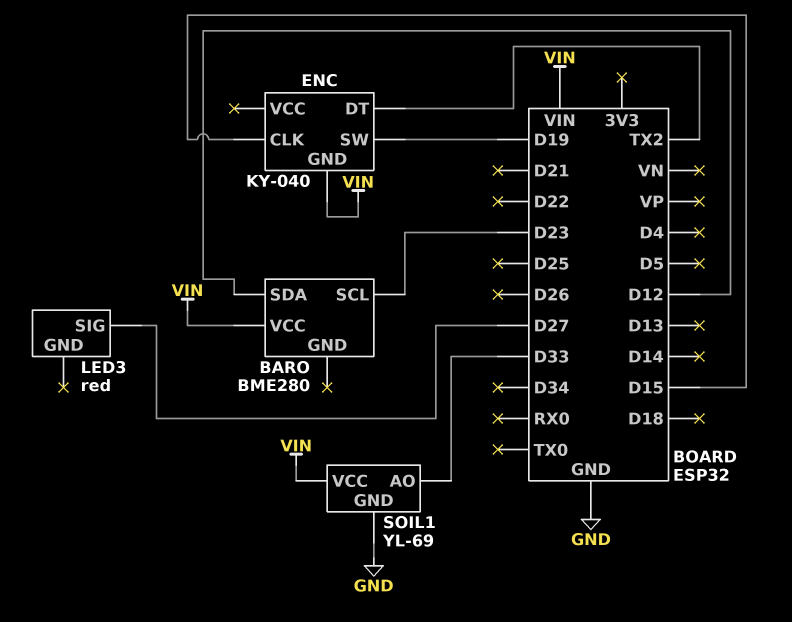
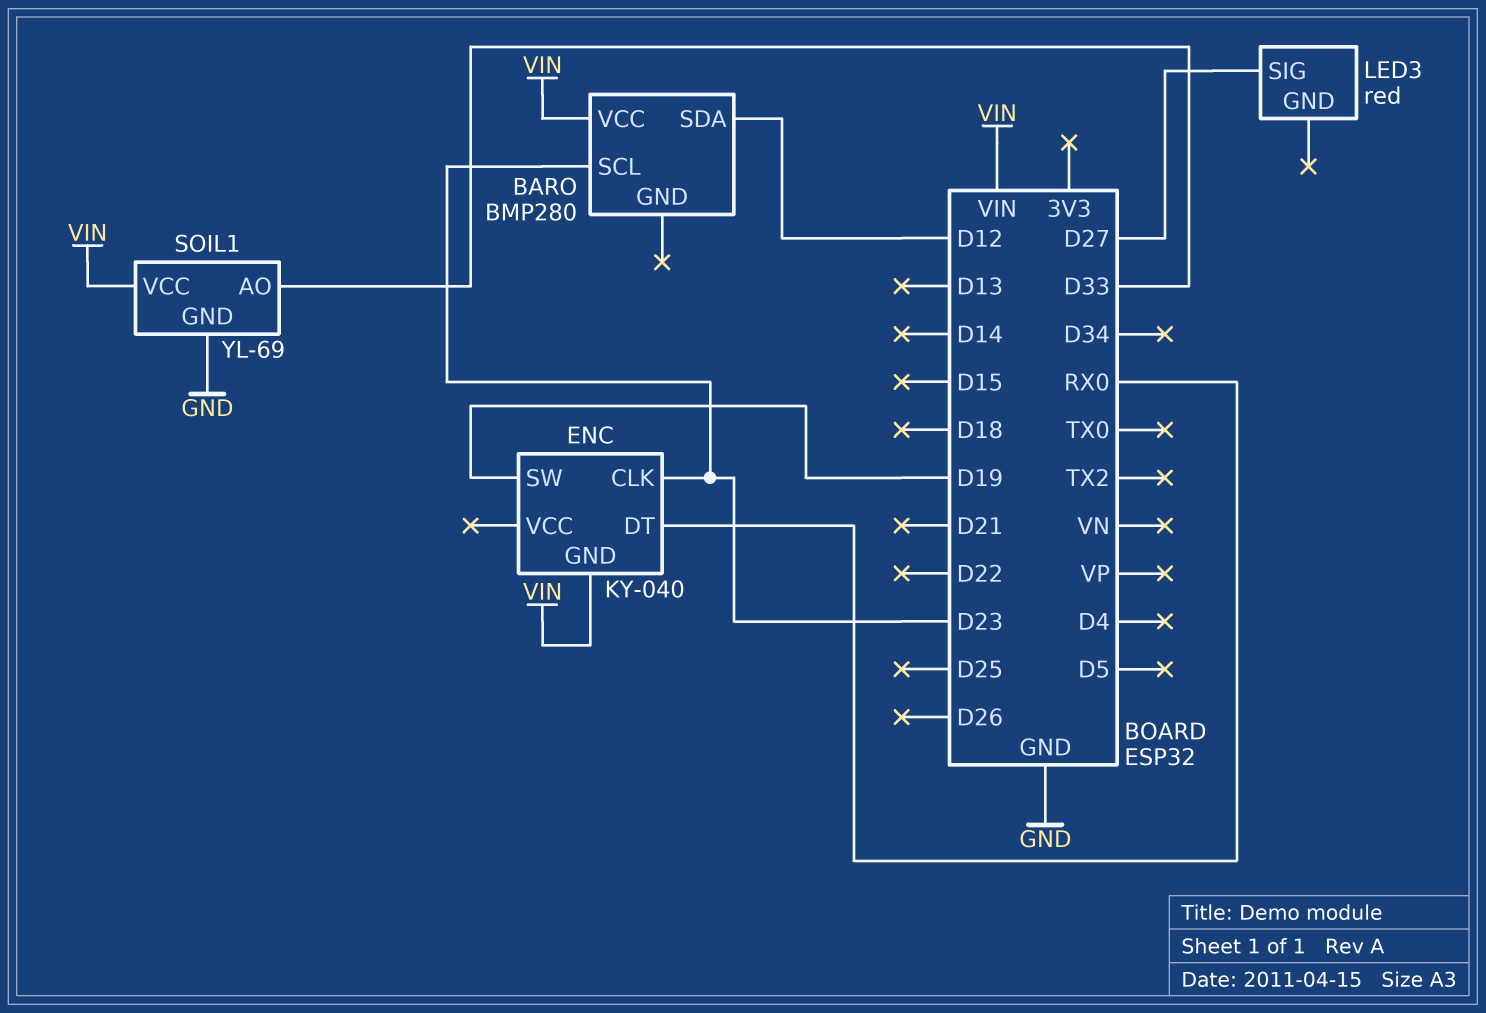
BARO: BME280 -> BMP280
ENC pin CLK: D15 -> D23
ENC pin DT: TX2 -> RX0

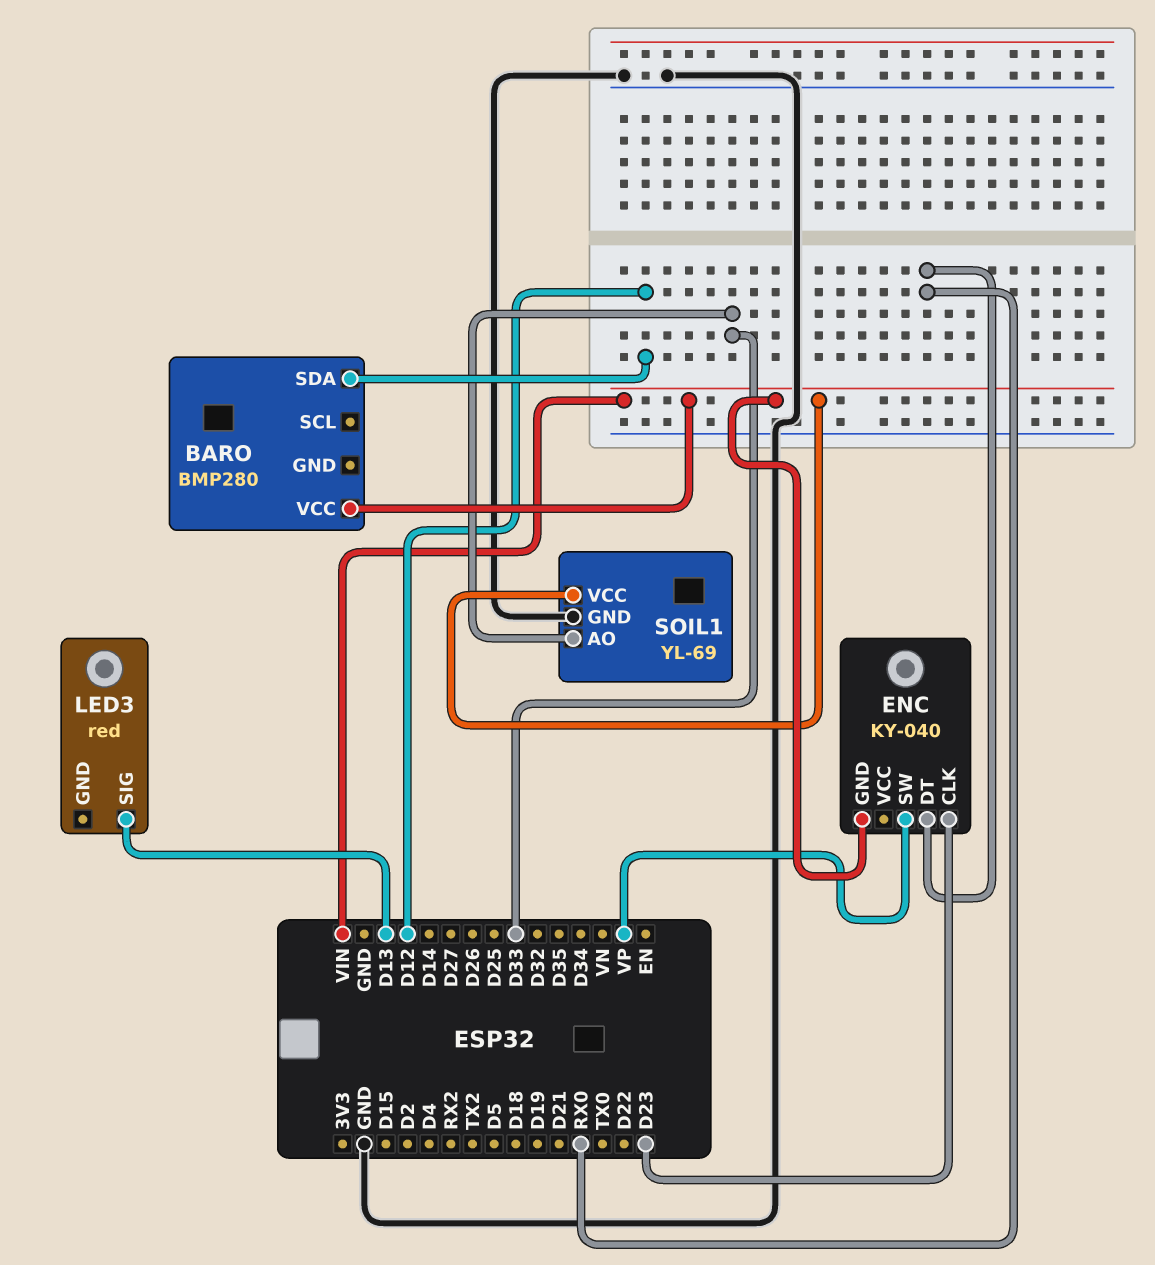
BARO pin SCL: D23 -> none
ENC pin SW: D19 -> VP
LED3 pin SIG: D27 -> D13

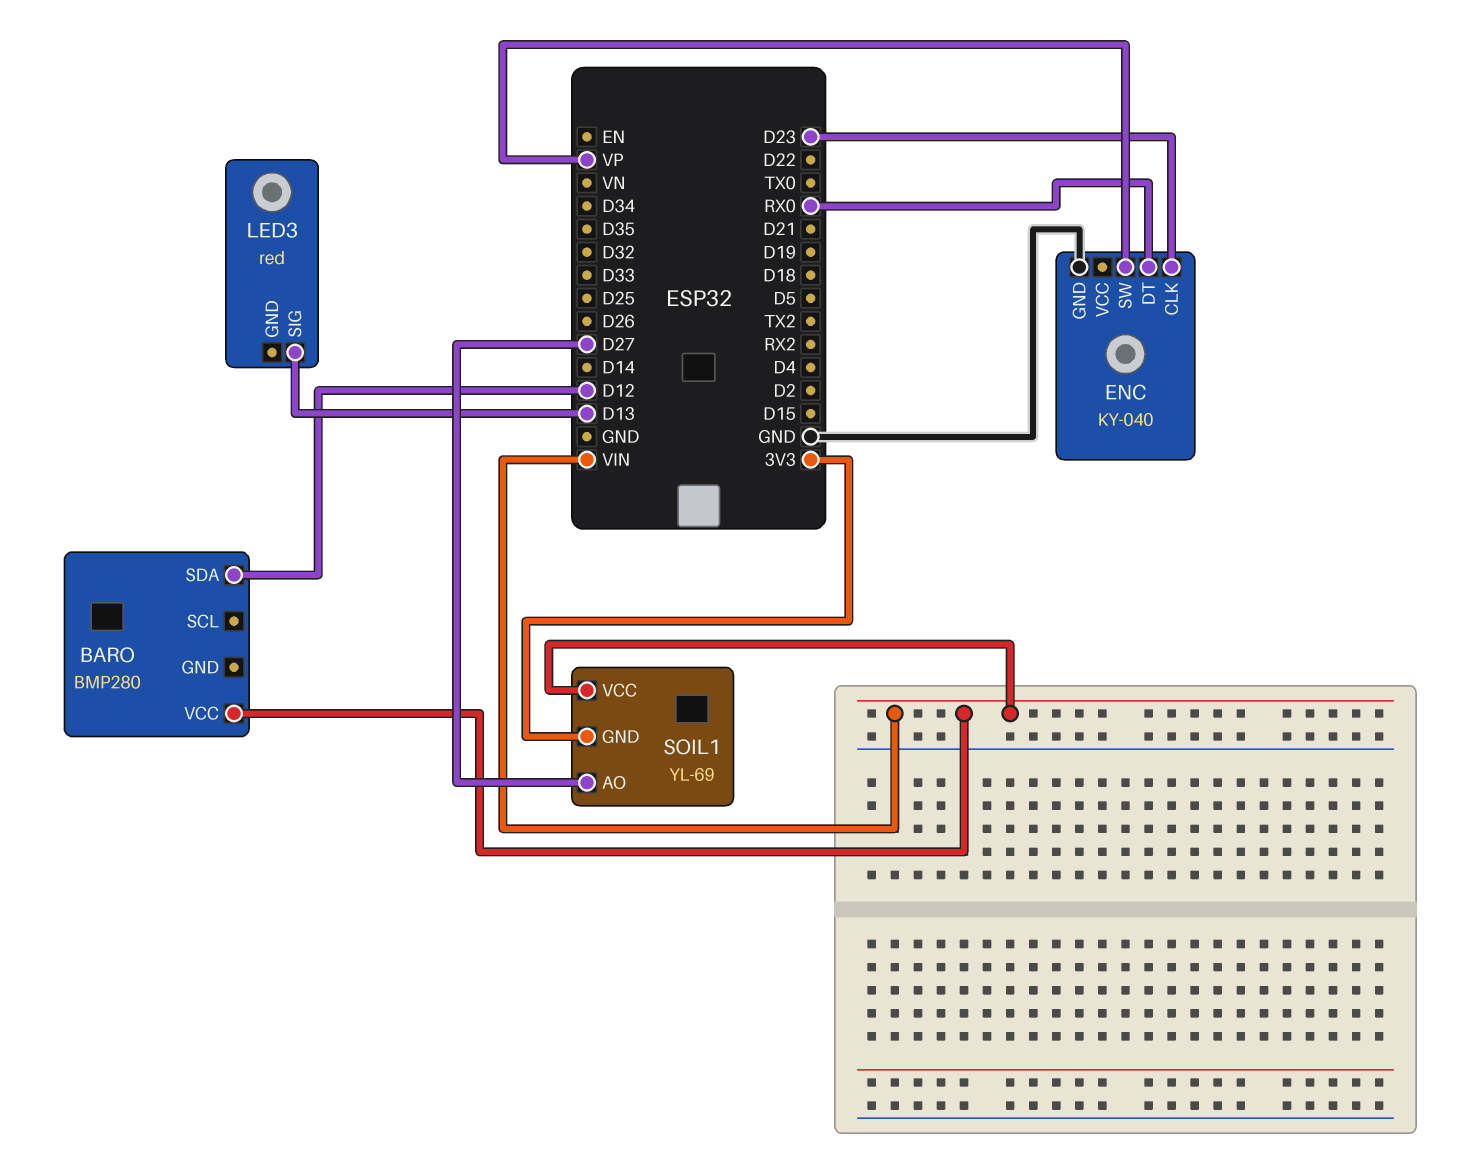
ENC pin GND: VIN -> GND
SOIL1 pin AO: D33 -> D27
SOIL1 pin GND: GND -> 3V3

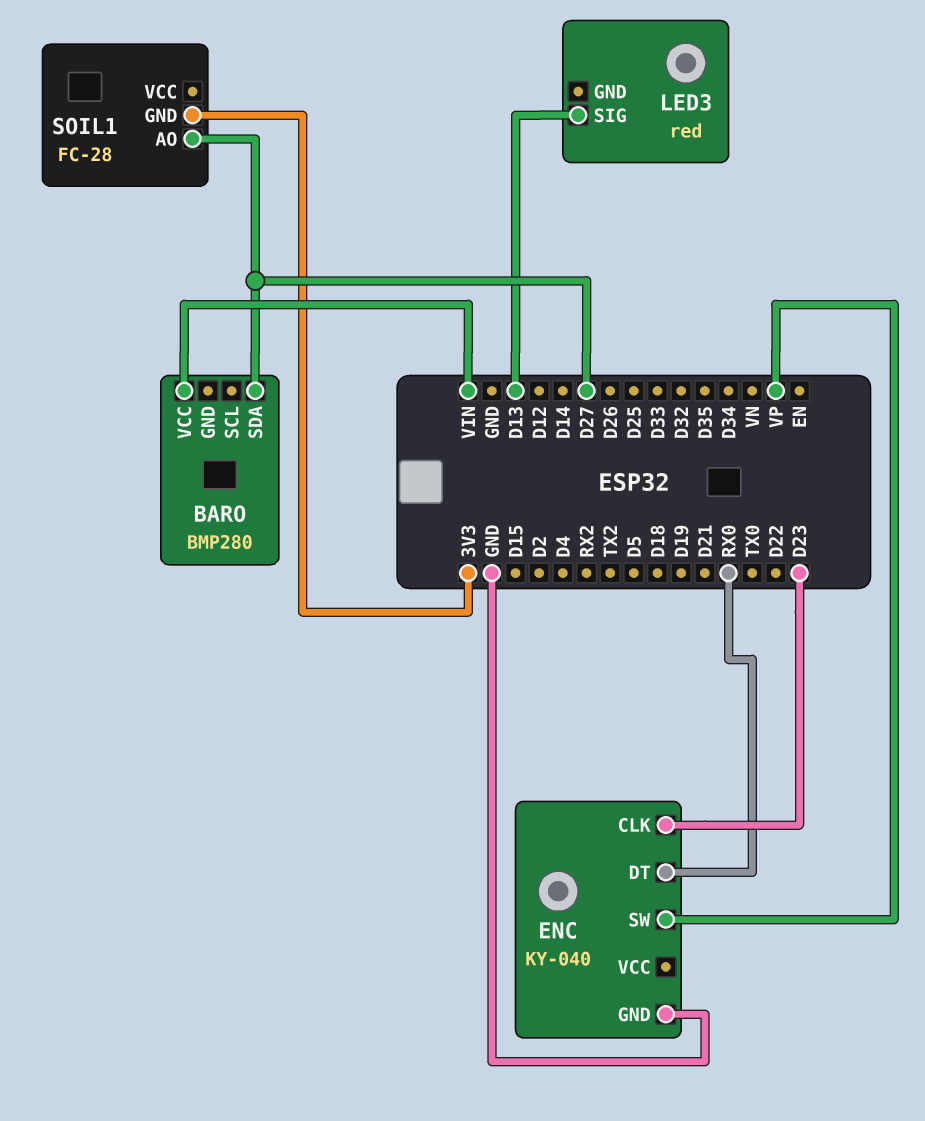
BARO pin SDA: D12 -> D27
SOIL1: YL-69 -> FC-28
SOIL1 pin VCC: VIN -> none

